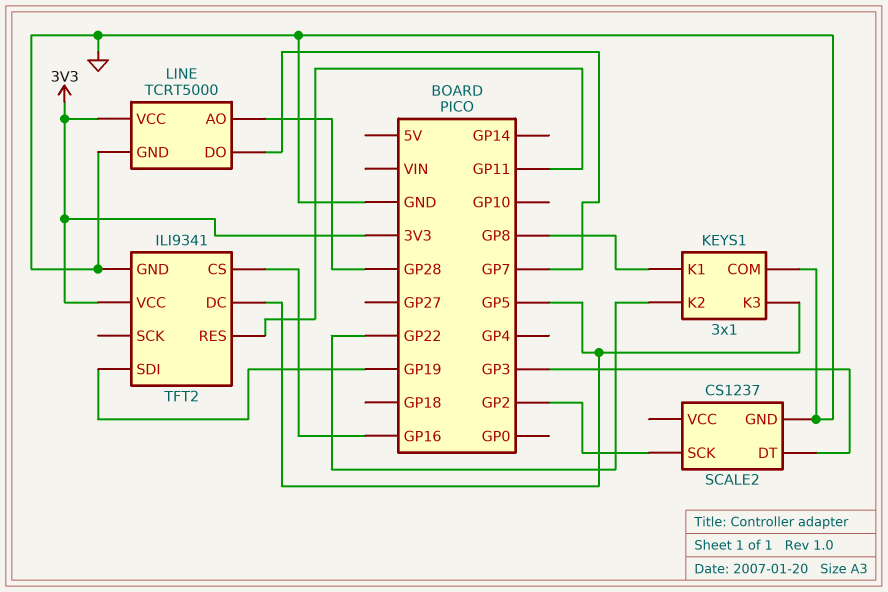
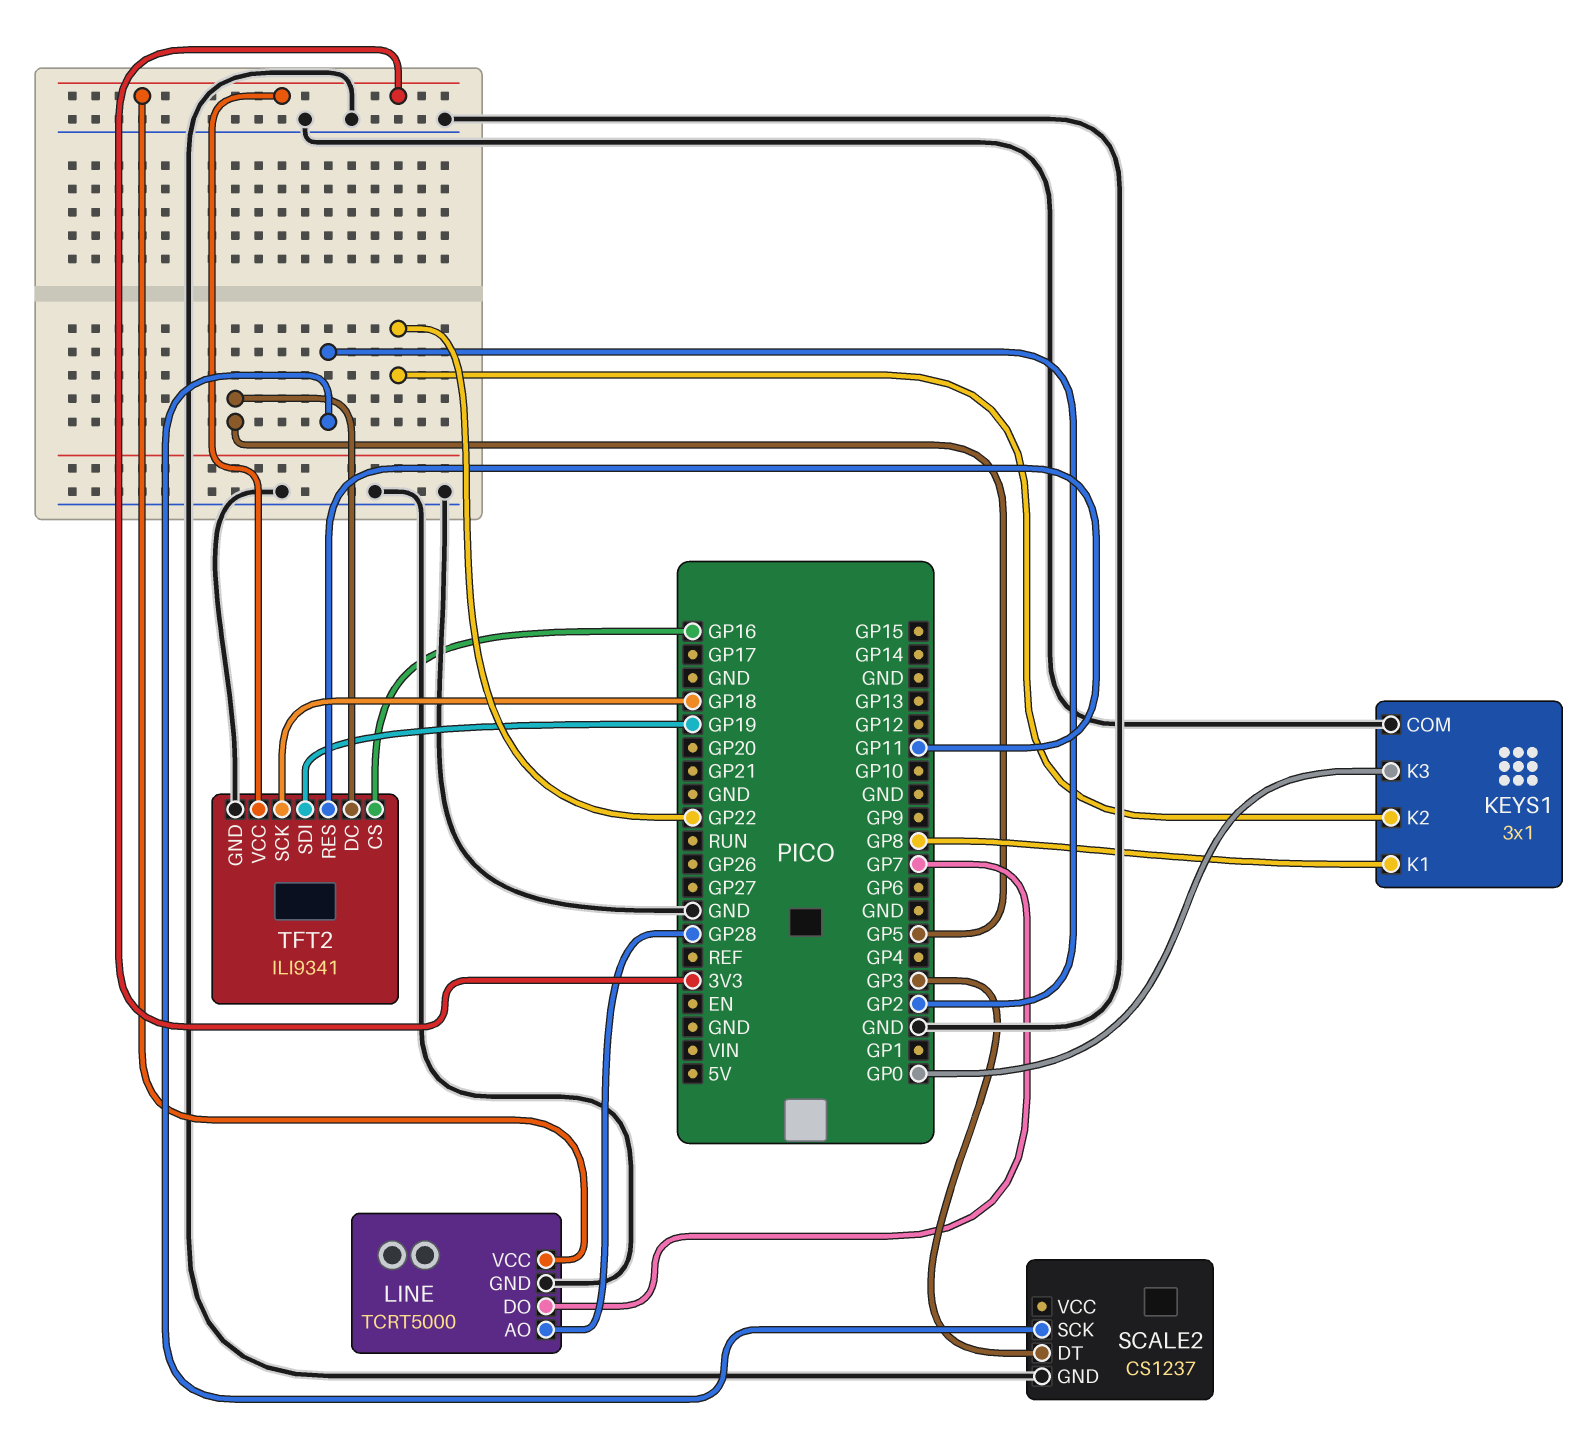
KEYS1 pin K3: GP5 -> GP0
TFT2 pin SCK: none -> GP18

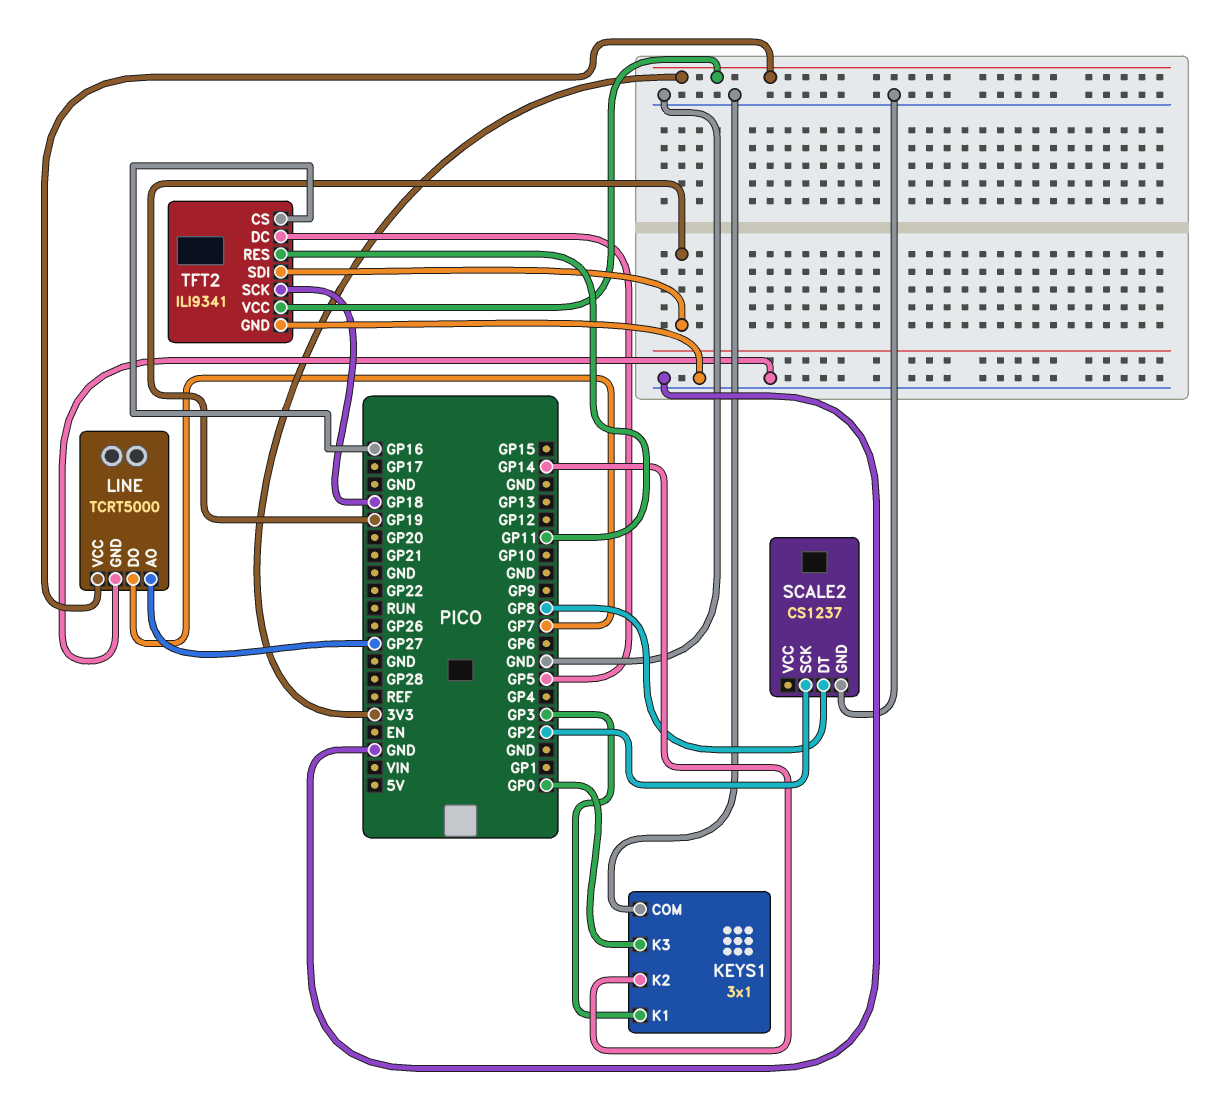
KEYS1 pin K1: GP8 -> GP3
KEYS1 pin K2: GP22 -> GP14
LINE pin AO: GP28 -> GP27
SCALE2 pin DT: GP3 -> GP8

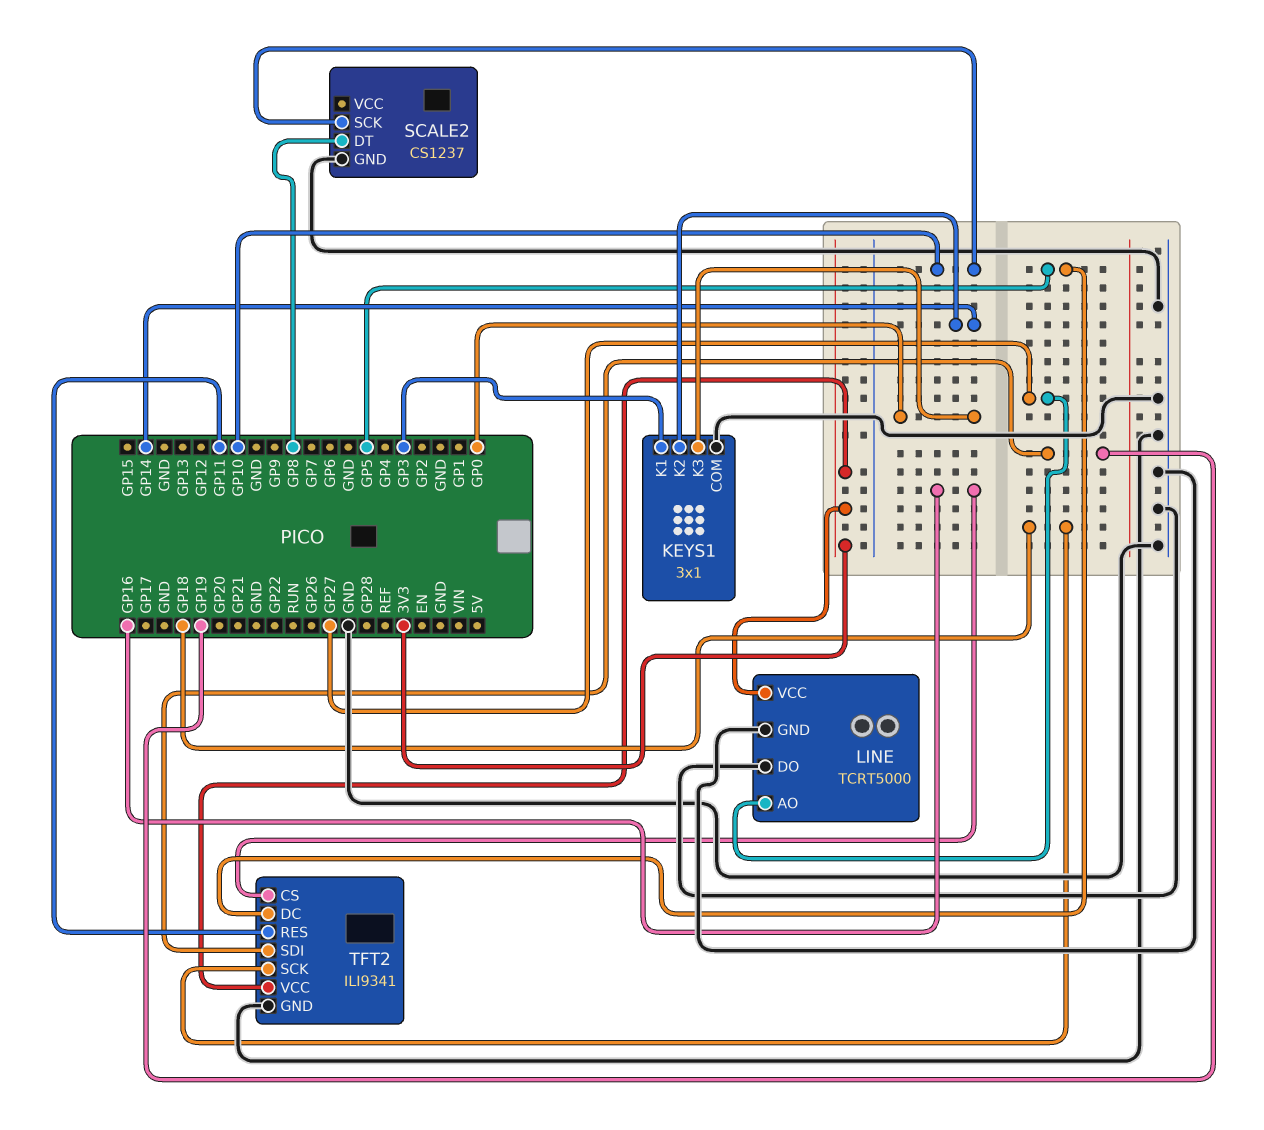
LINE pin DO: GP7 -> GND
SCALE2 pin SCK: GP2 -> GP10

